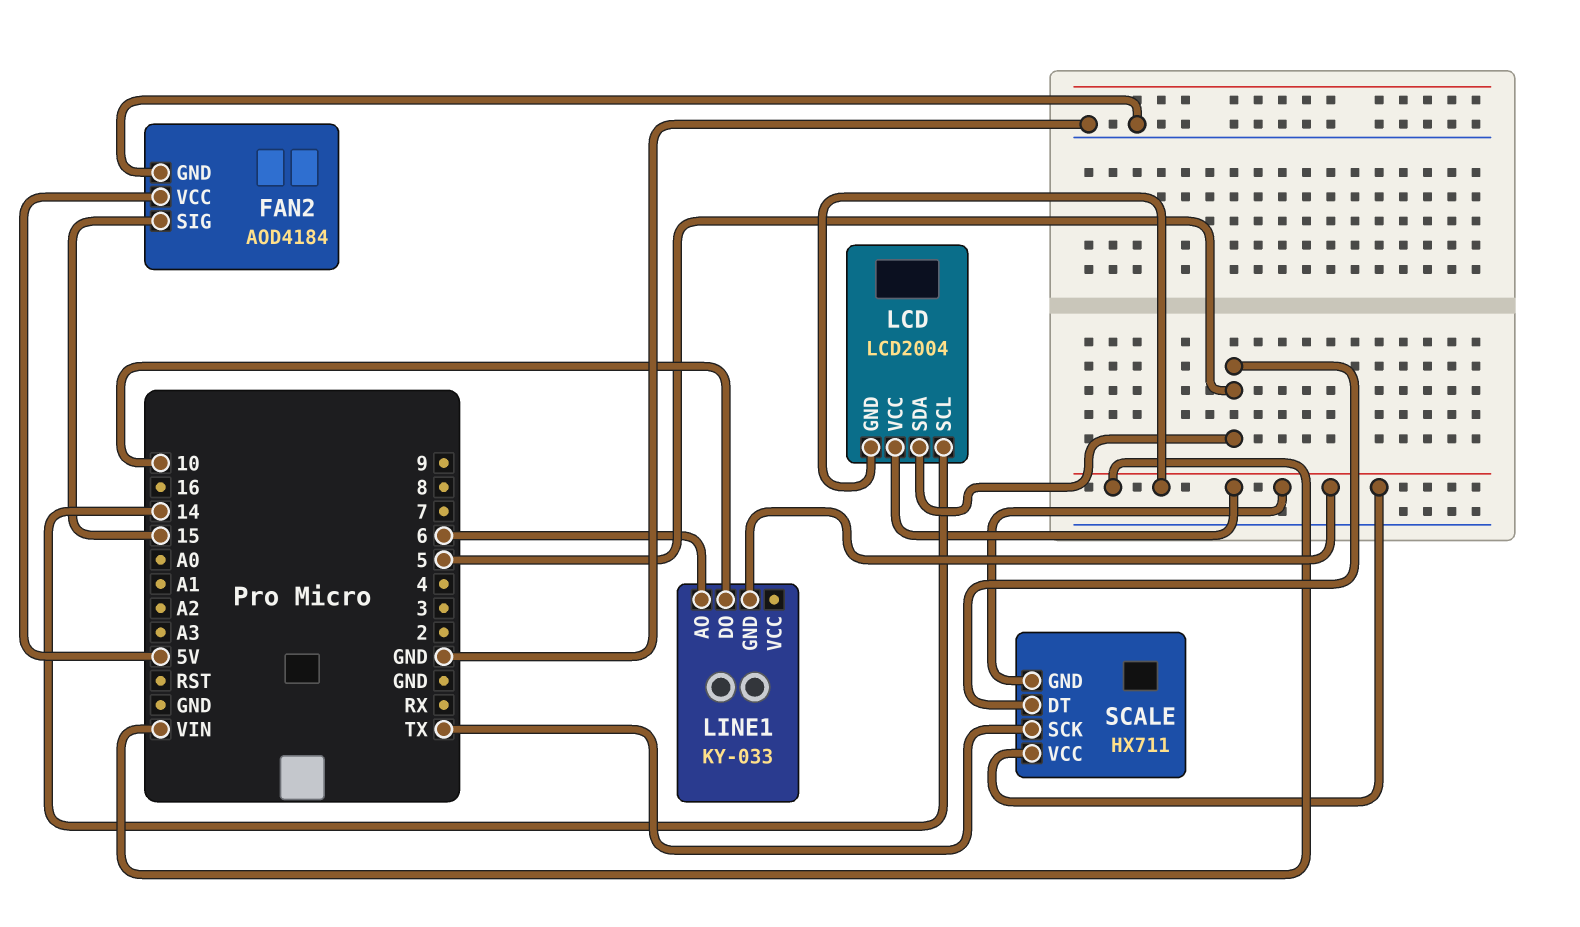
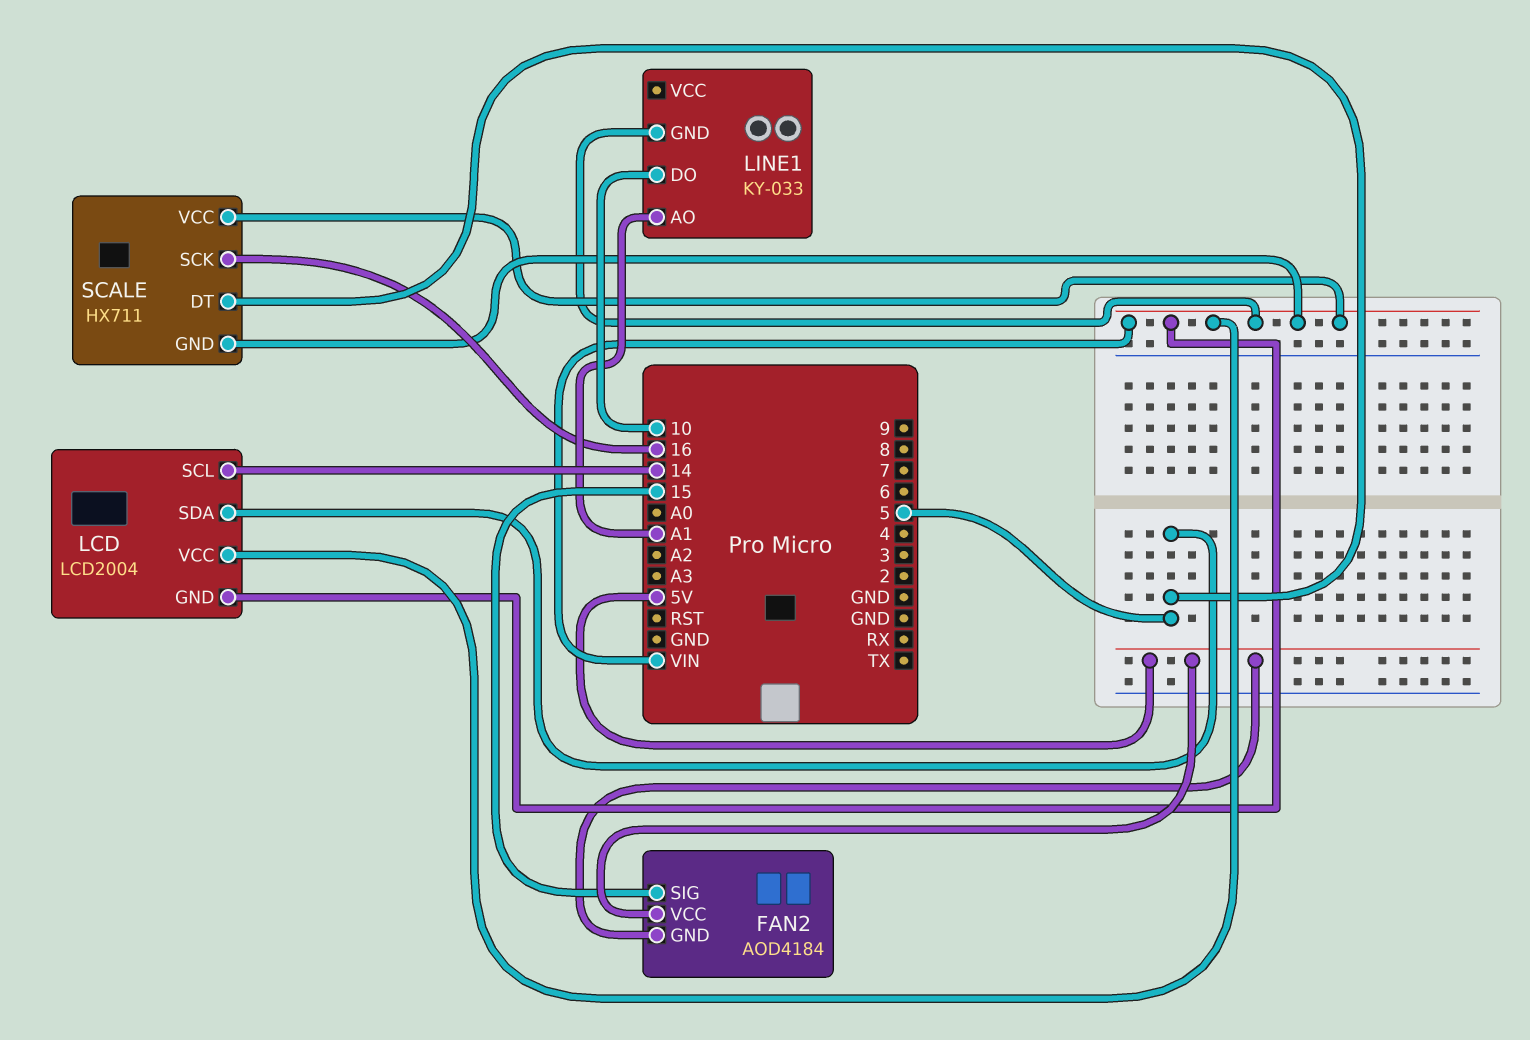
FAN2 pin GND: GND -> 5V
LINE1 pin AO: 6 -> A1
SCALE pin SCK: TX -> 16

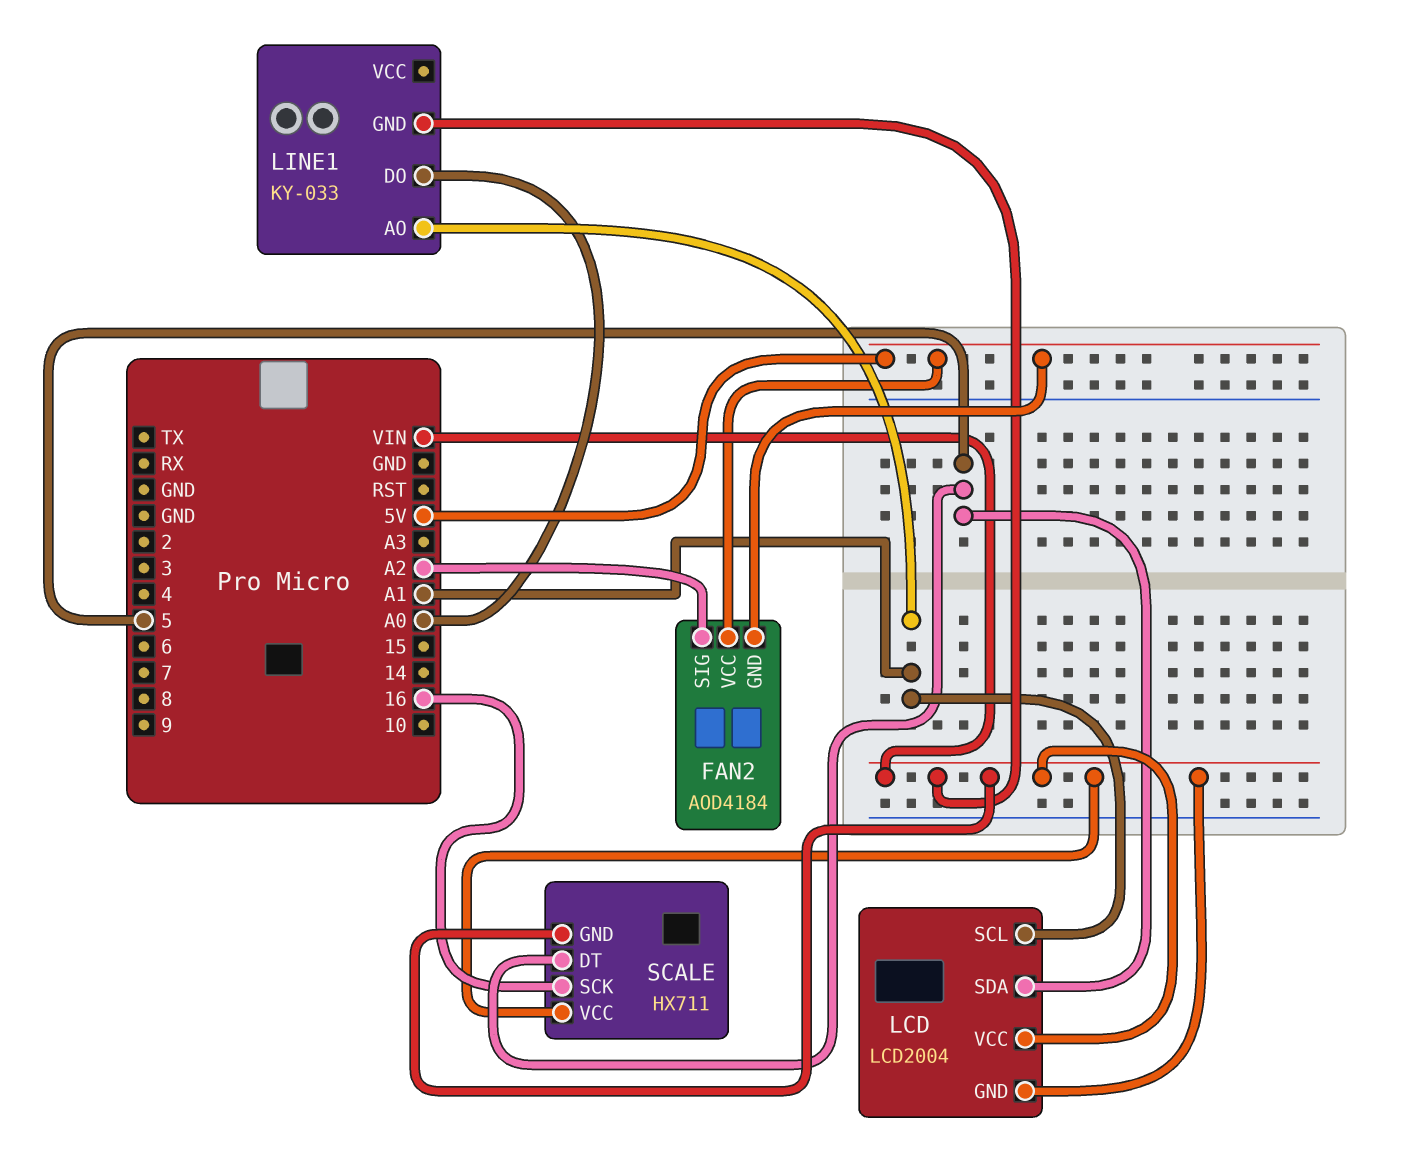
FAN2 pin SIG: 15 -> A2
LCD pin SCL: 14 -> A1
LINE1 pin DO: 10 -> A0

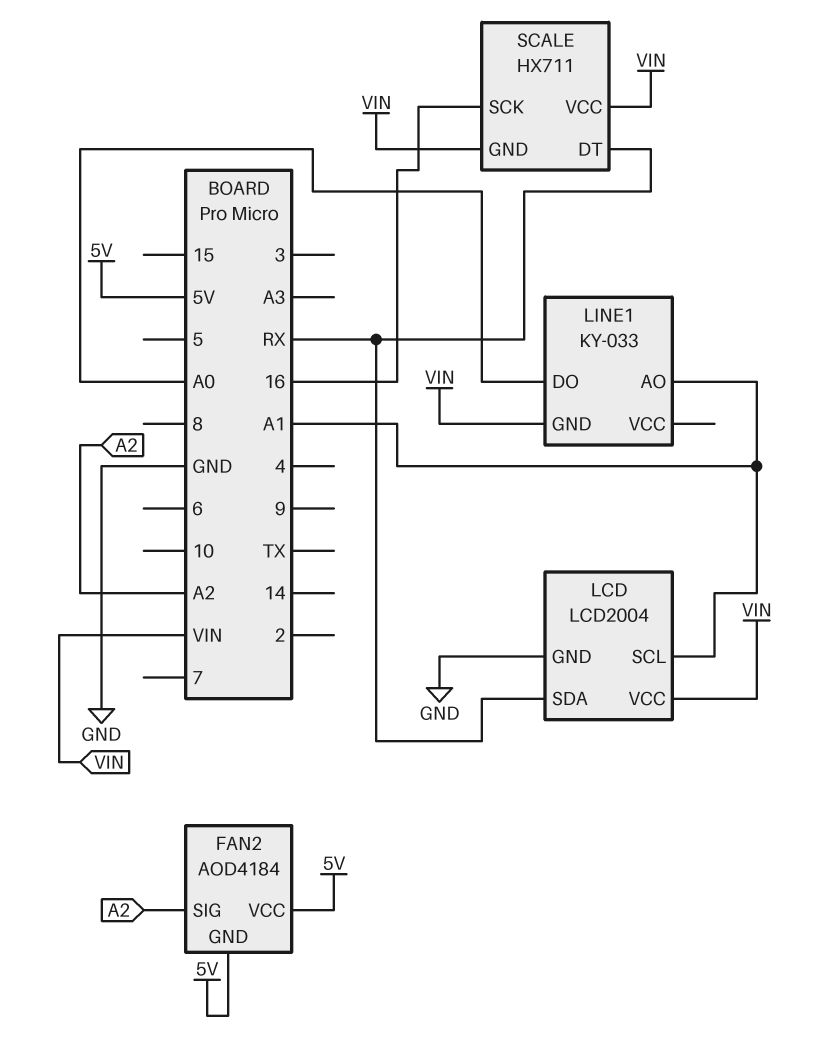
LCD pin GND: VIN -> GND
LCD pin SDA: 5 -> RX
SCALE pin DT: 5 -> RX

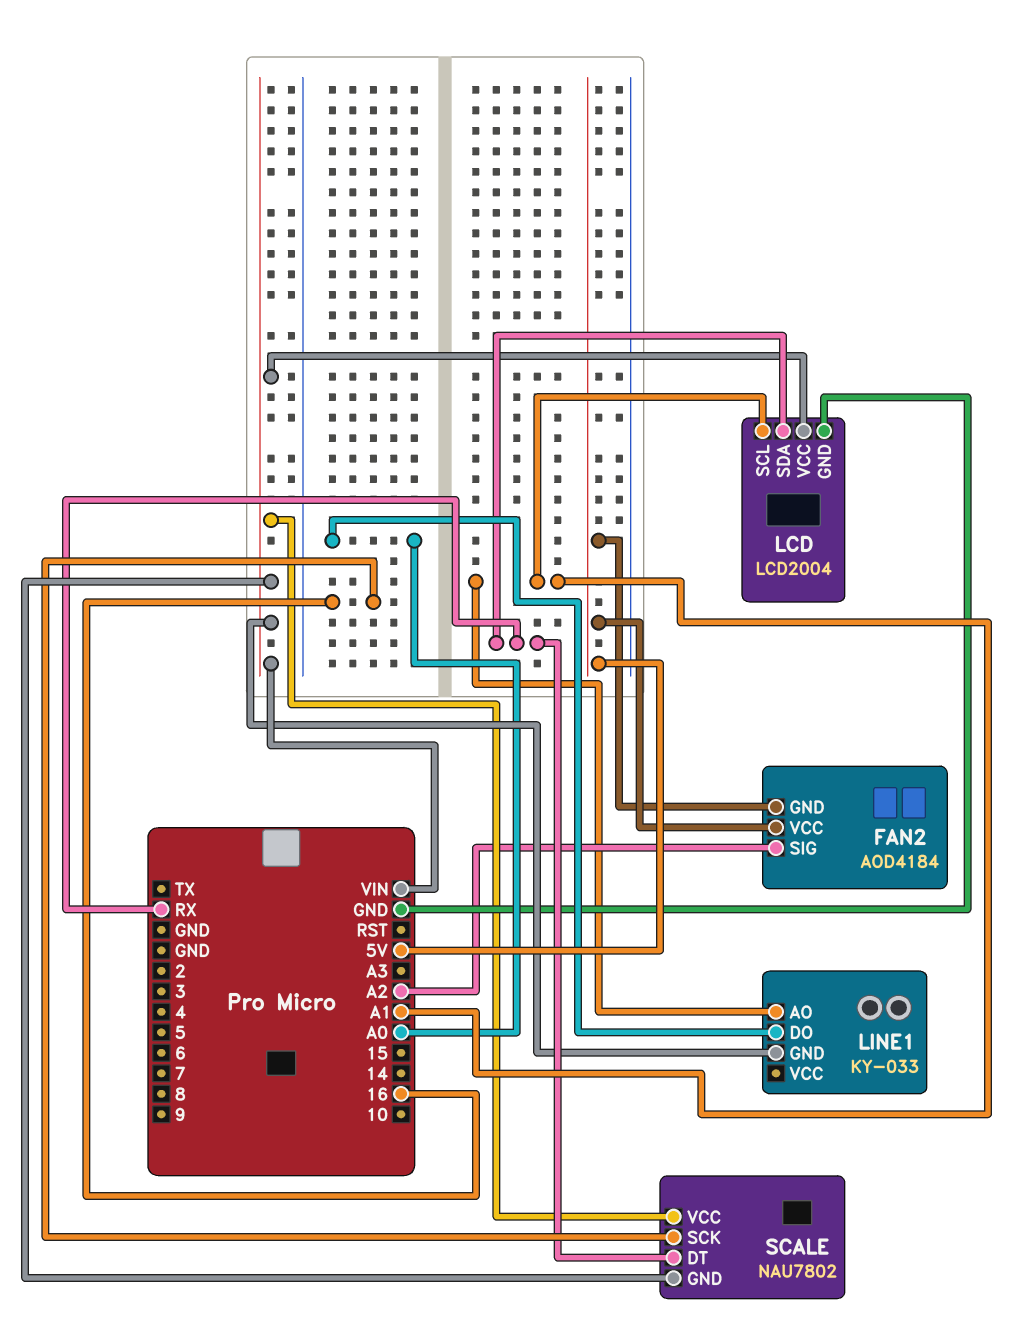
SCALE: HX711 -> NAU7802

